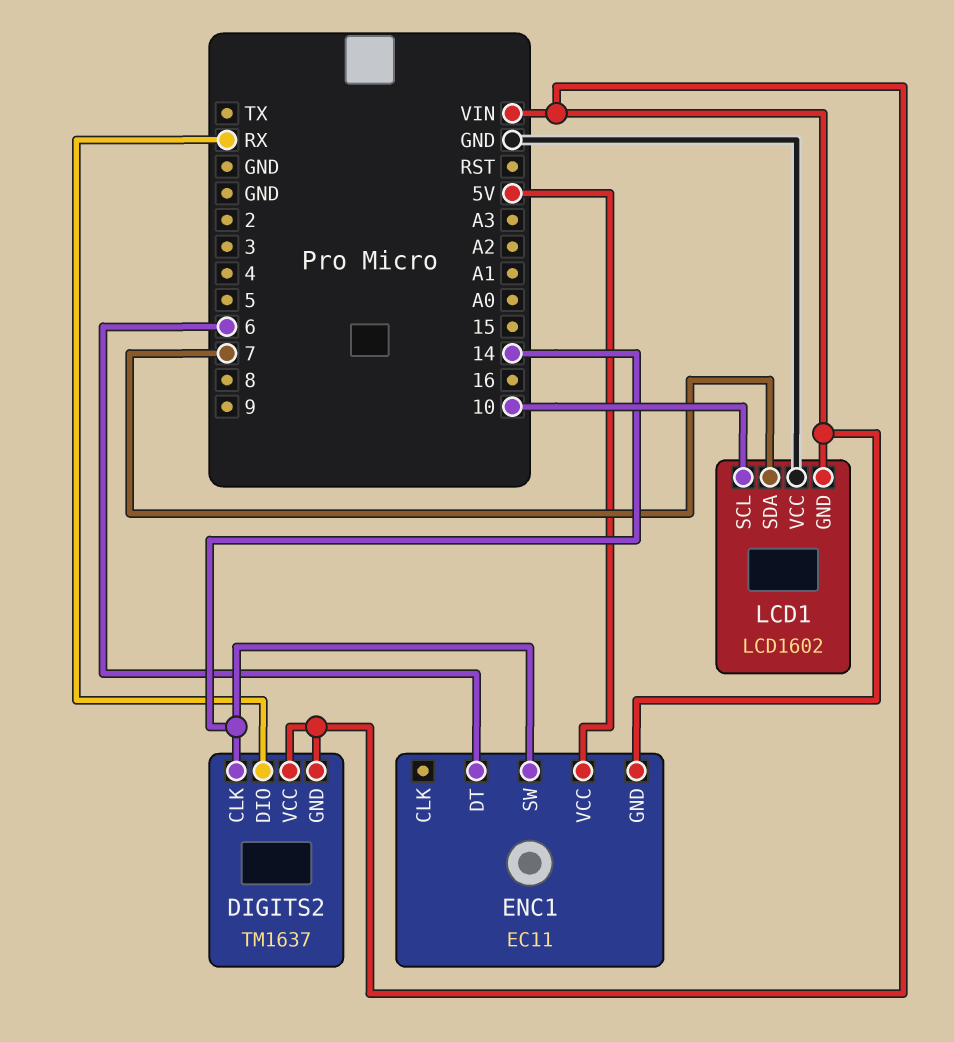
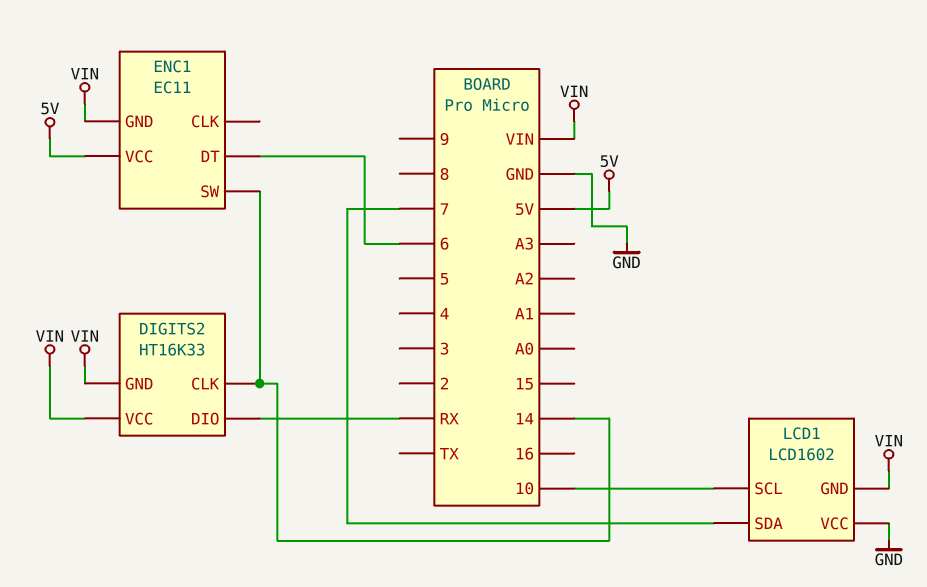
DIGITS2: TM1637 -> HT16K33

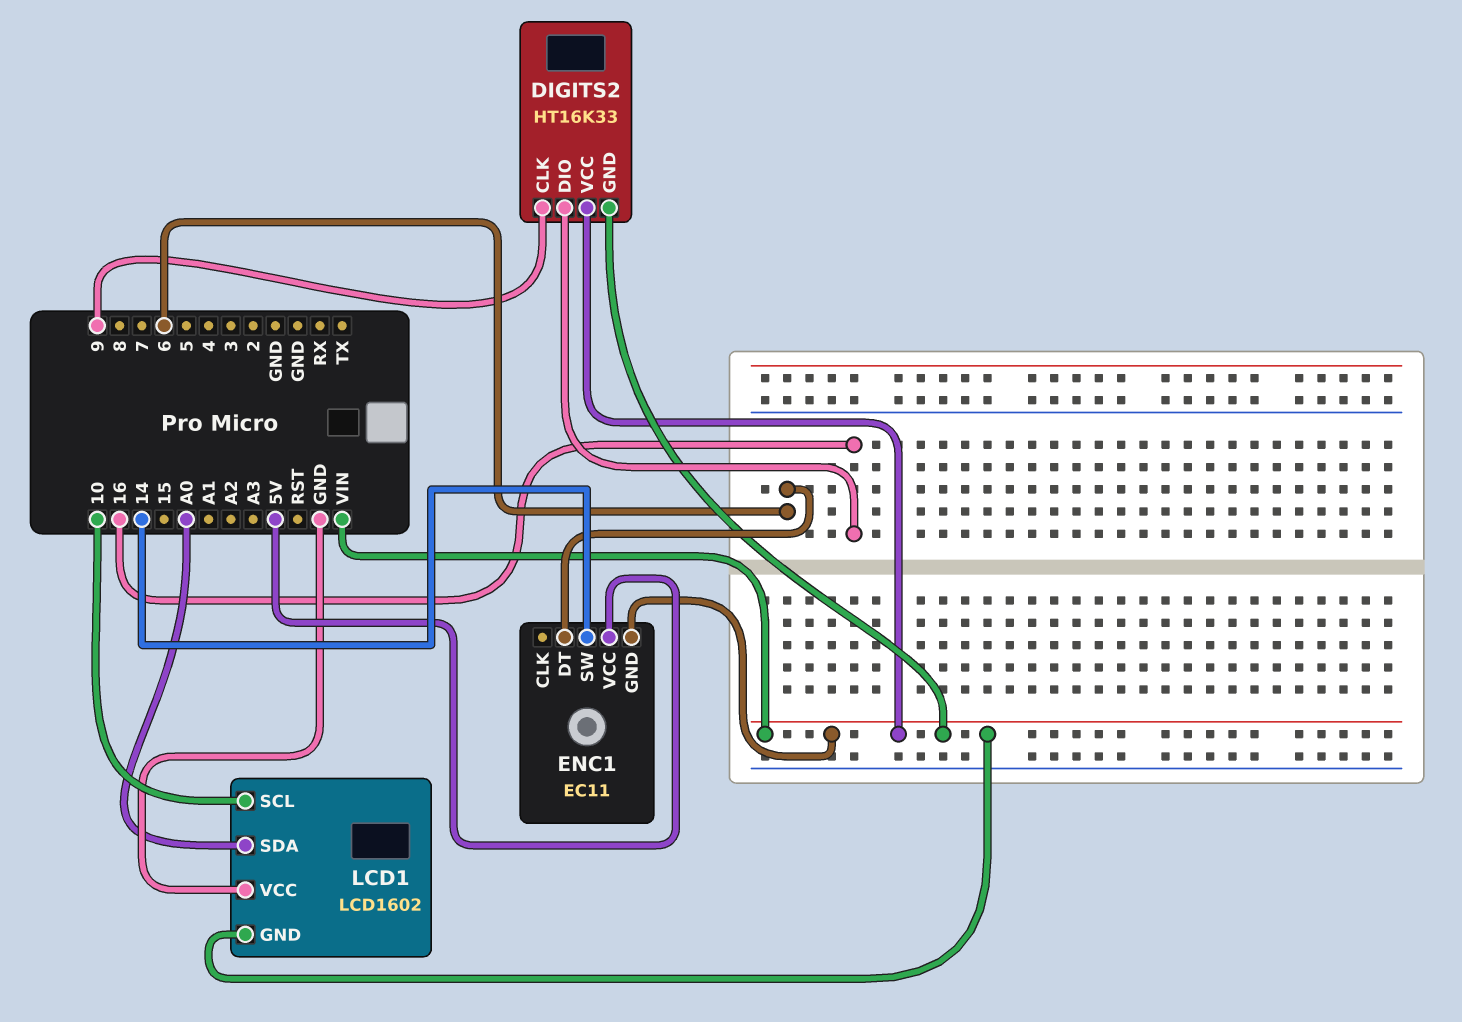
DIGITS2 pin CLK: 14 -> 9
DIGITS2 pin DIO: RX -> 16
LCD1 pin SDA: 7 -> A0

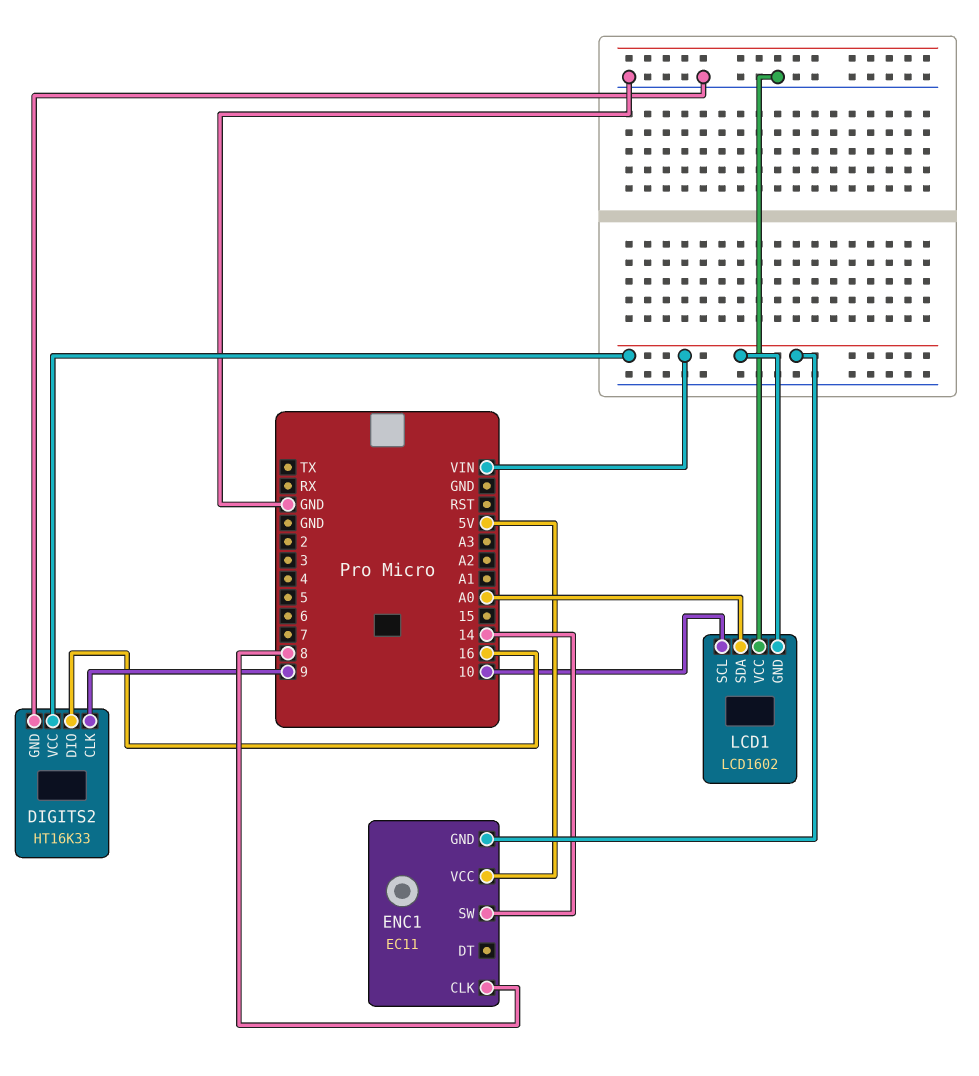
DIGITS2 pin GND: VIN -> GND
ENC1 pin CLK: none -> 8
ENC1 pin DT: 6 -> none

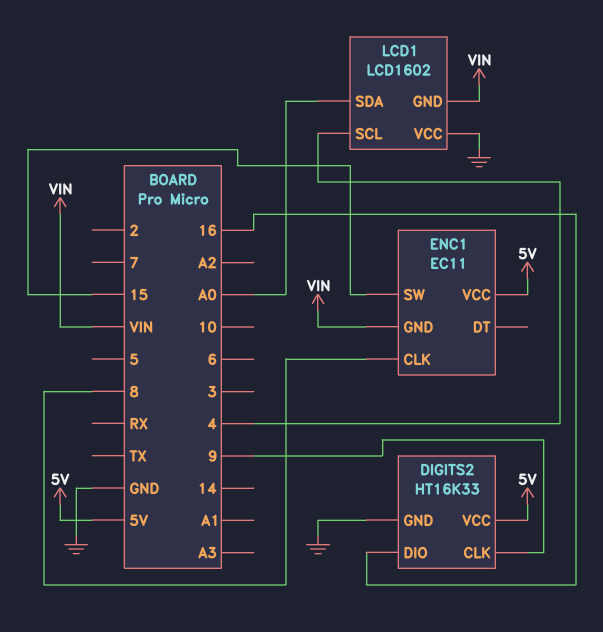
DIGITS2 pin VCC: VIN -> 5V
ENC1 pin SW: 14 -> 15
LCD1 pin SCL: 10 -> 4

